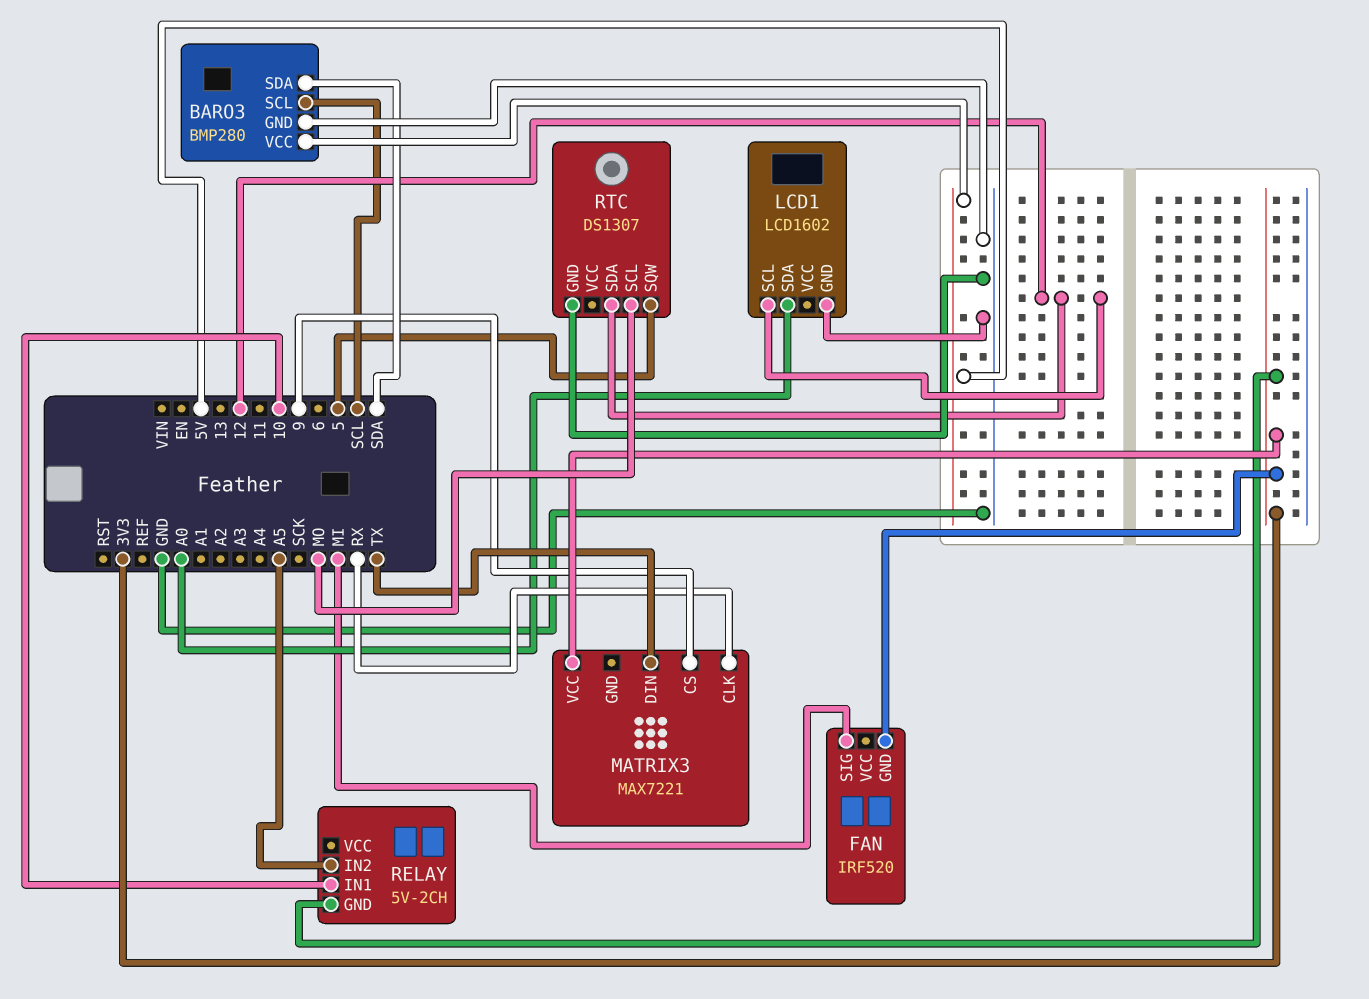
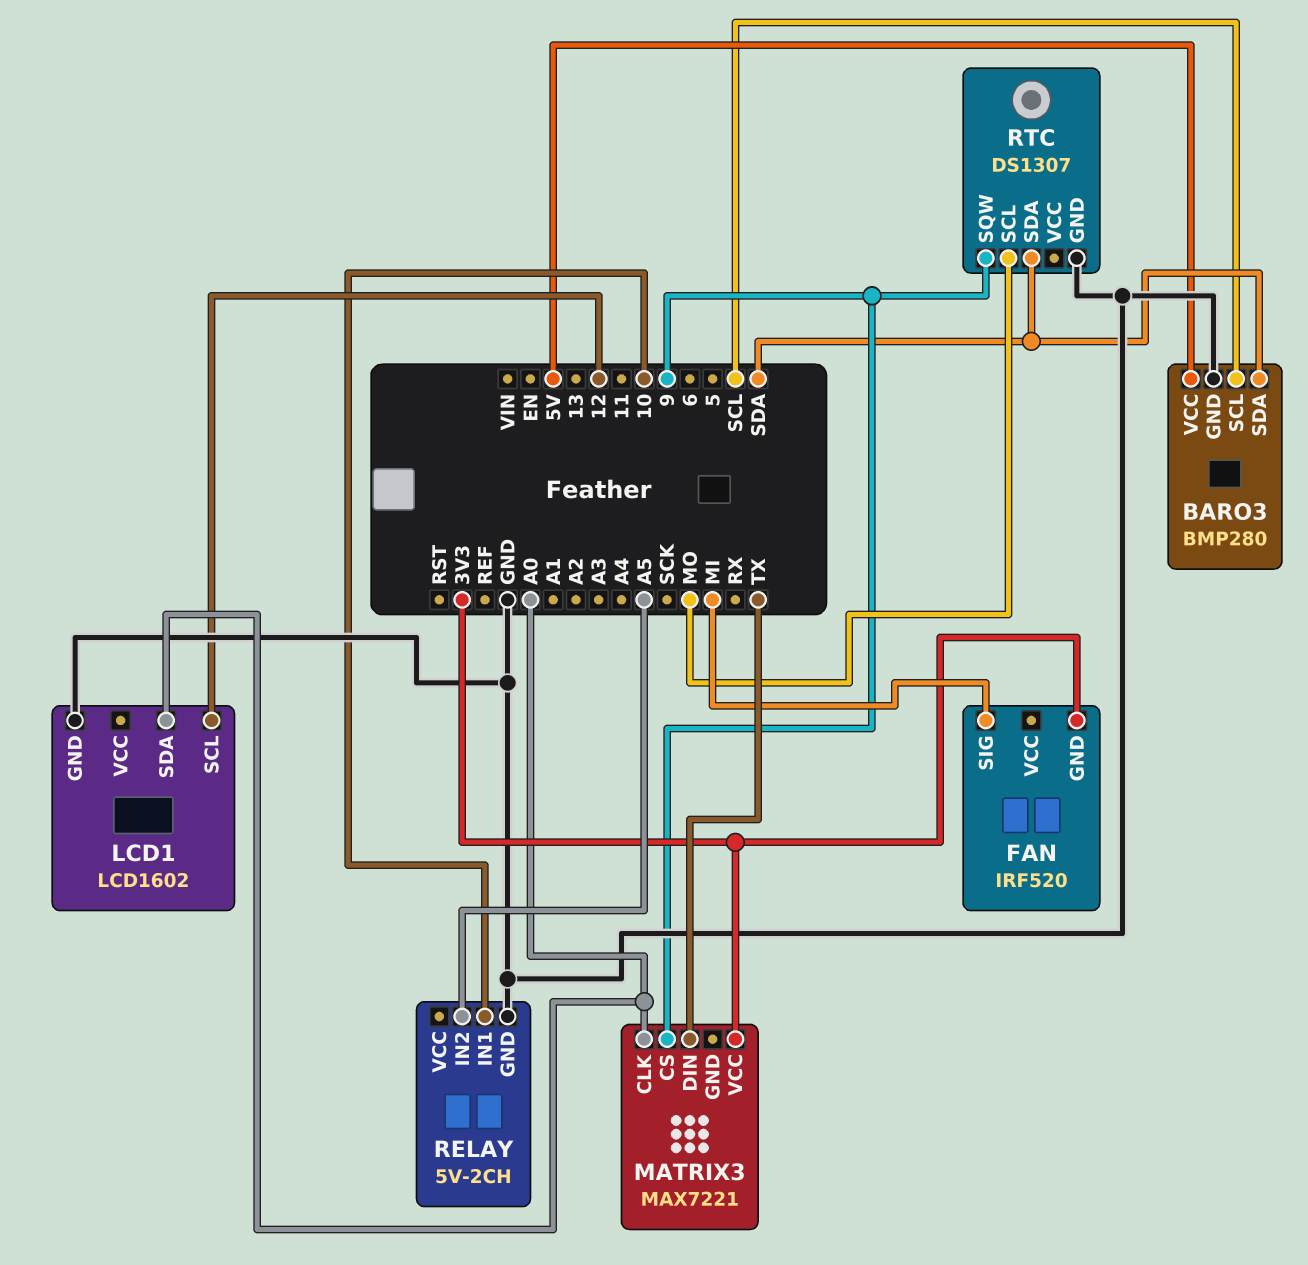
MATRIX3 pin CLK: RX -> A0
RELAY pin GND: 3V3 -> GND
RTC pin SDA: 12 -> SDA
RTC pin SQW: 5 -> 9

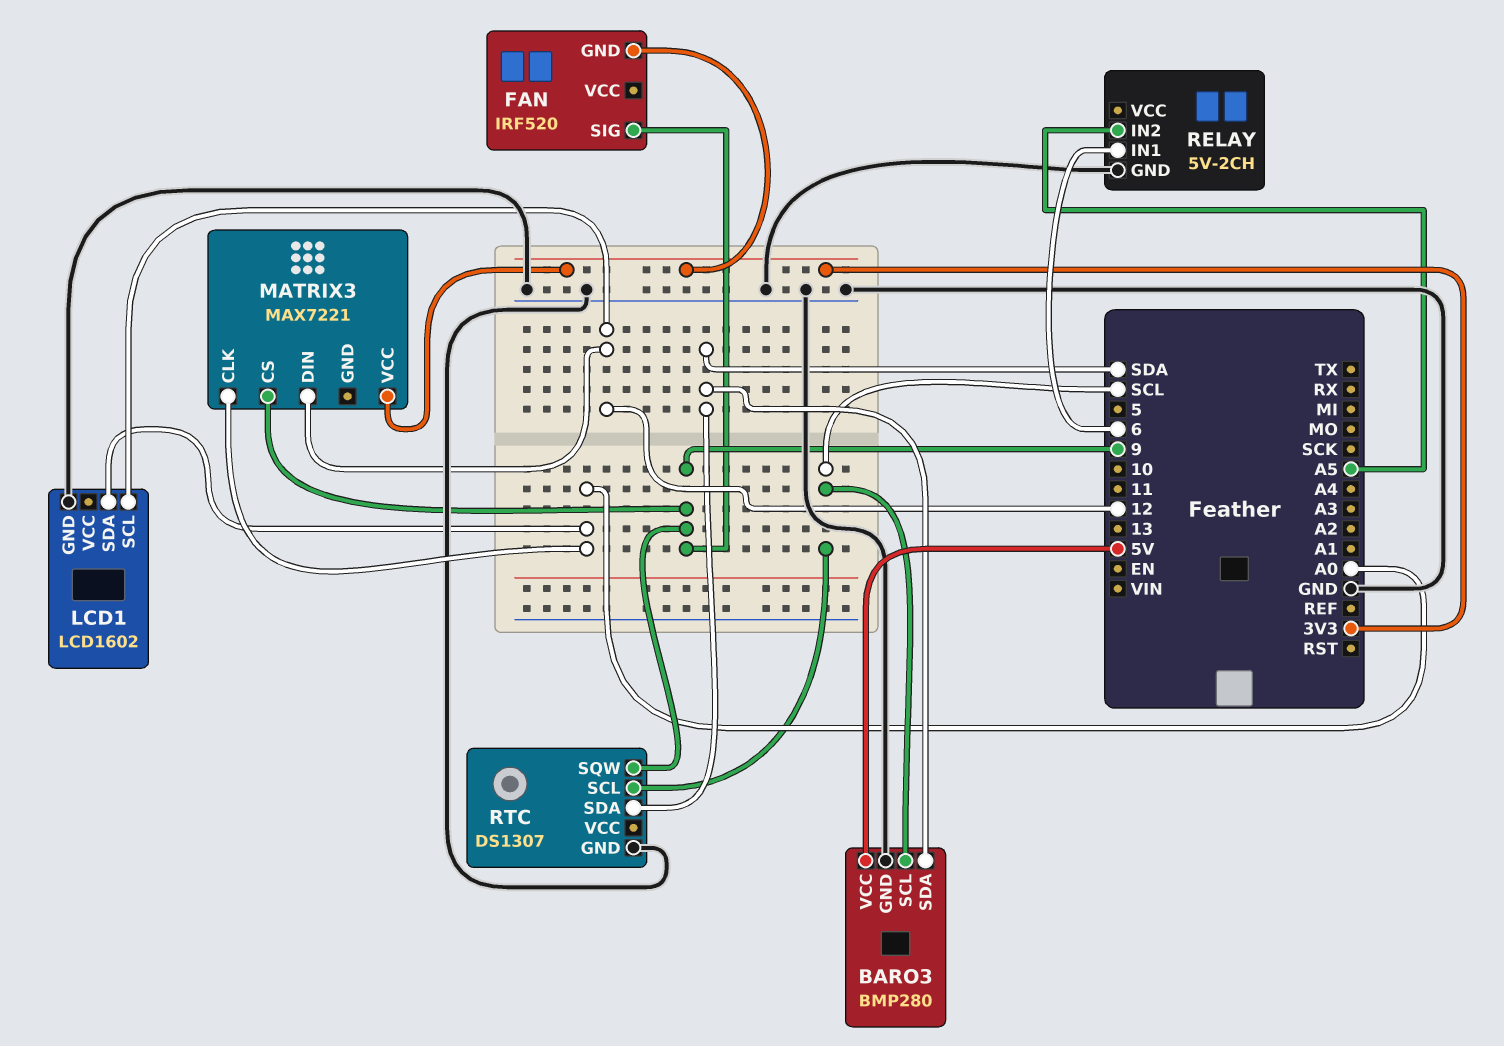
FAN pin SIG: MI -> 9
MATRIX3 pin DIN: TX -> 12
RELAY pin IN1: 10 -> 6
RTC pin SCL: MO -> SCL

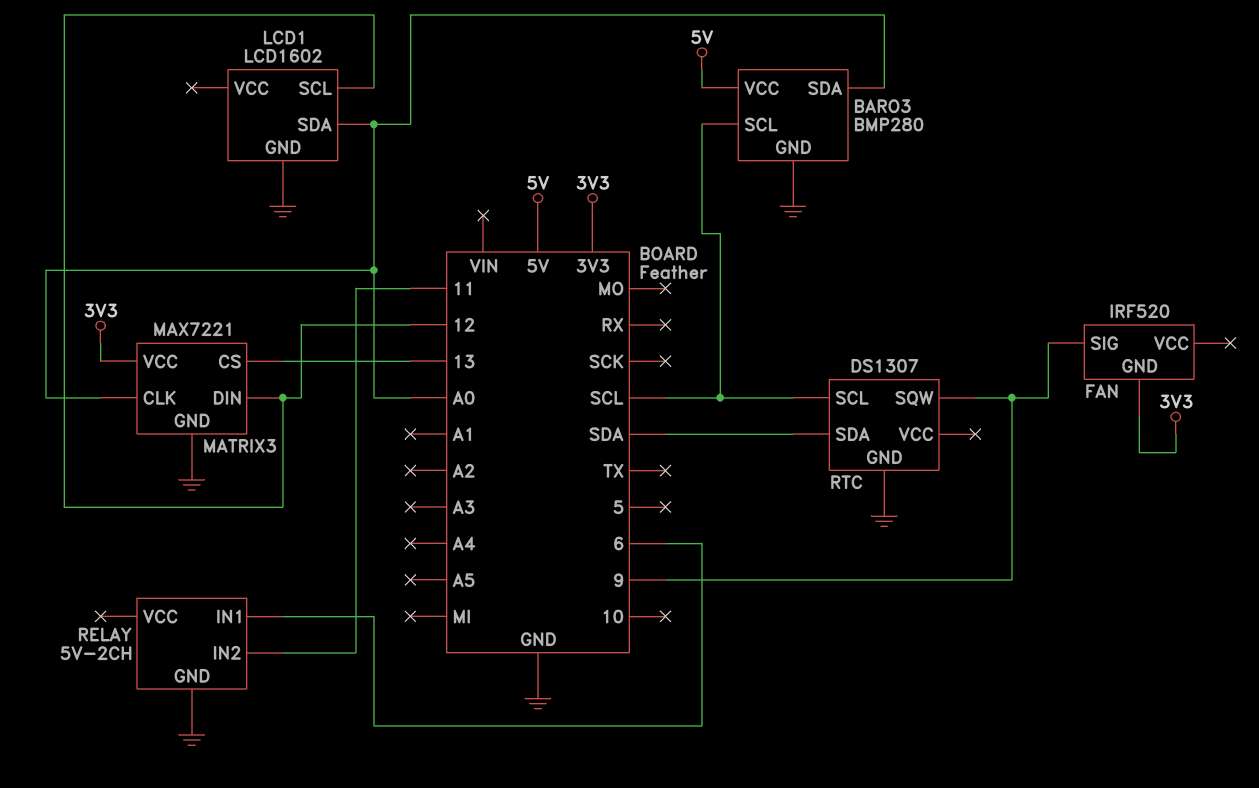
BARO3 pin SDA: SDA -> A0
MATRIX3 pin CS: 9 -> 13
MATRIX3 pin GND: none -> GND
RELAY pin IN2: A5 -> 11

